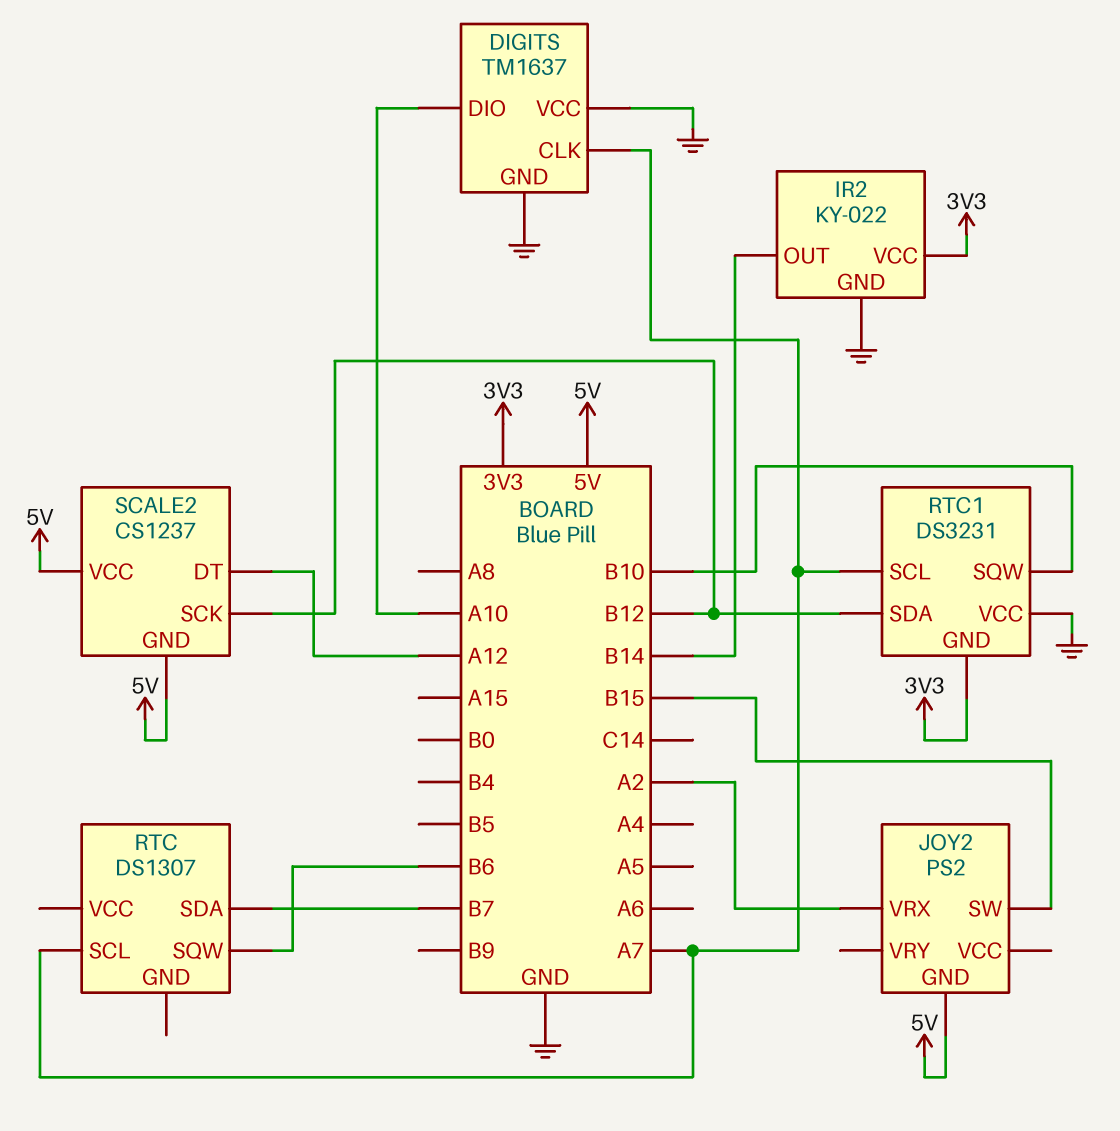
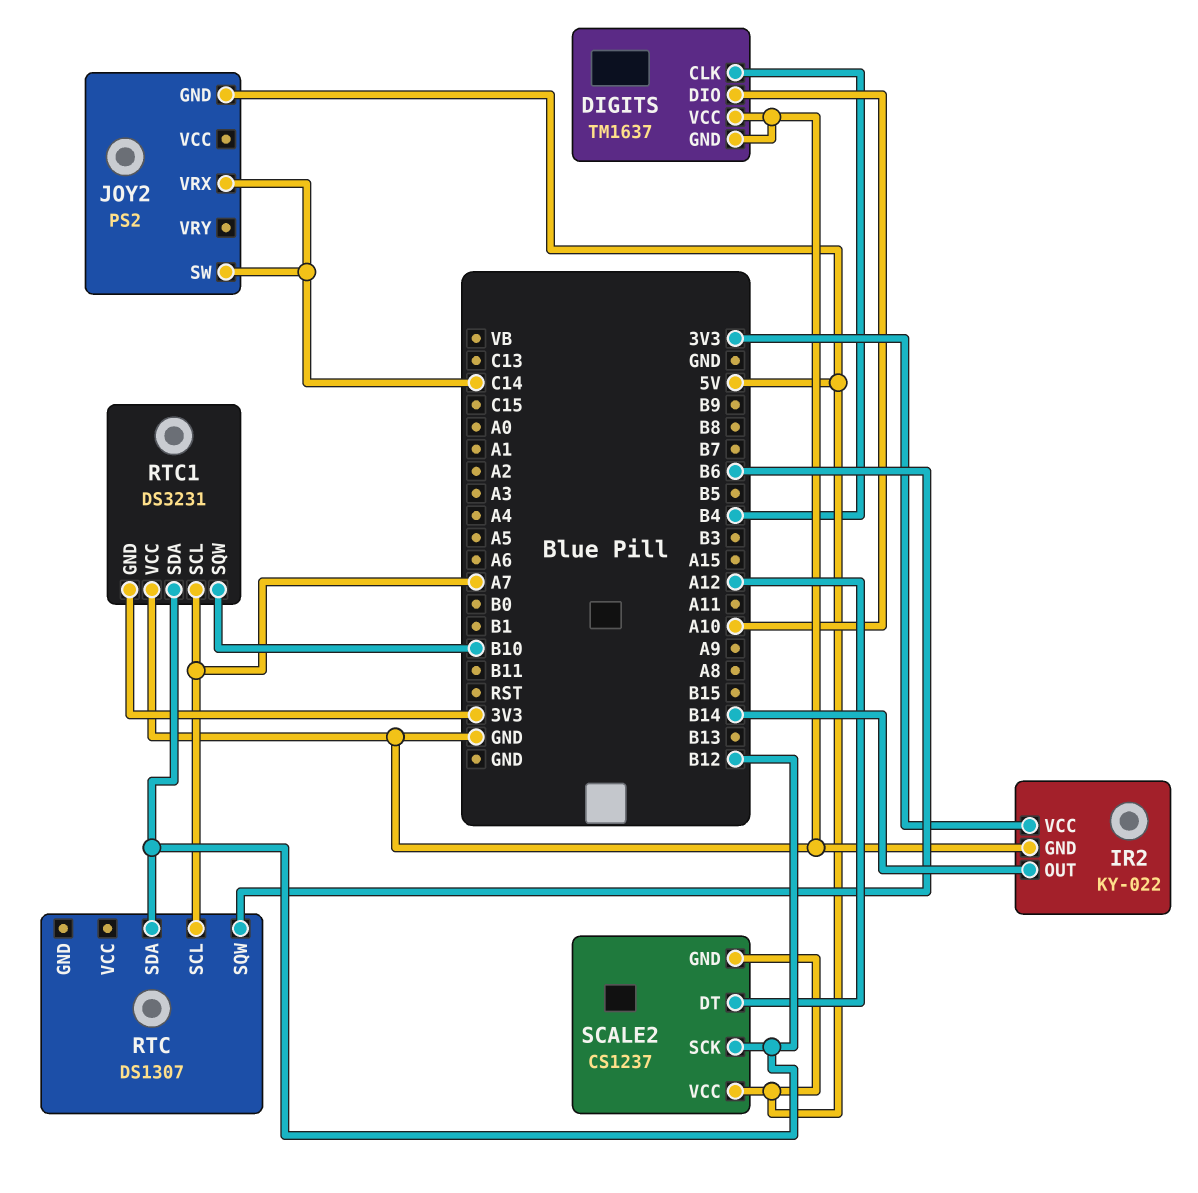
DIGITS pin CLK: A7 -> B4
JOY2 pin SW: B15 -> C14
JOY2 pin VRX: A2 -> C14
RTC pin SDA: B7 -> B12

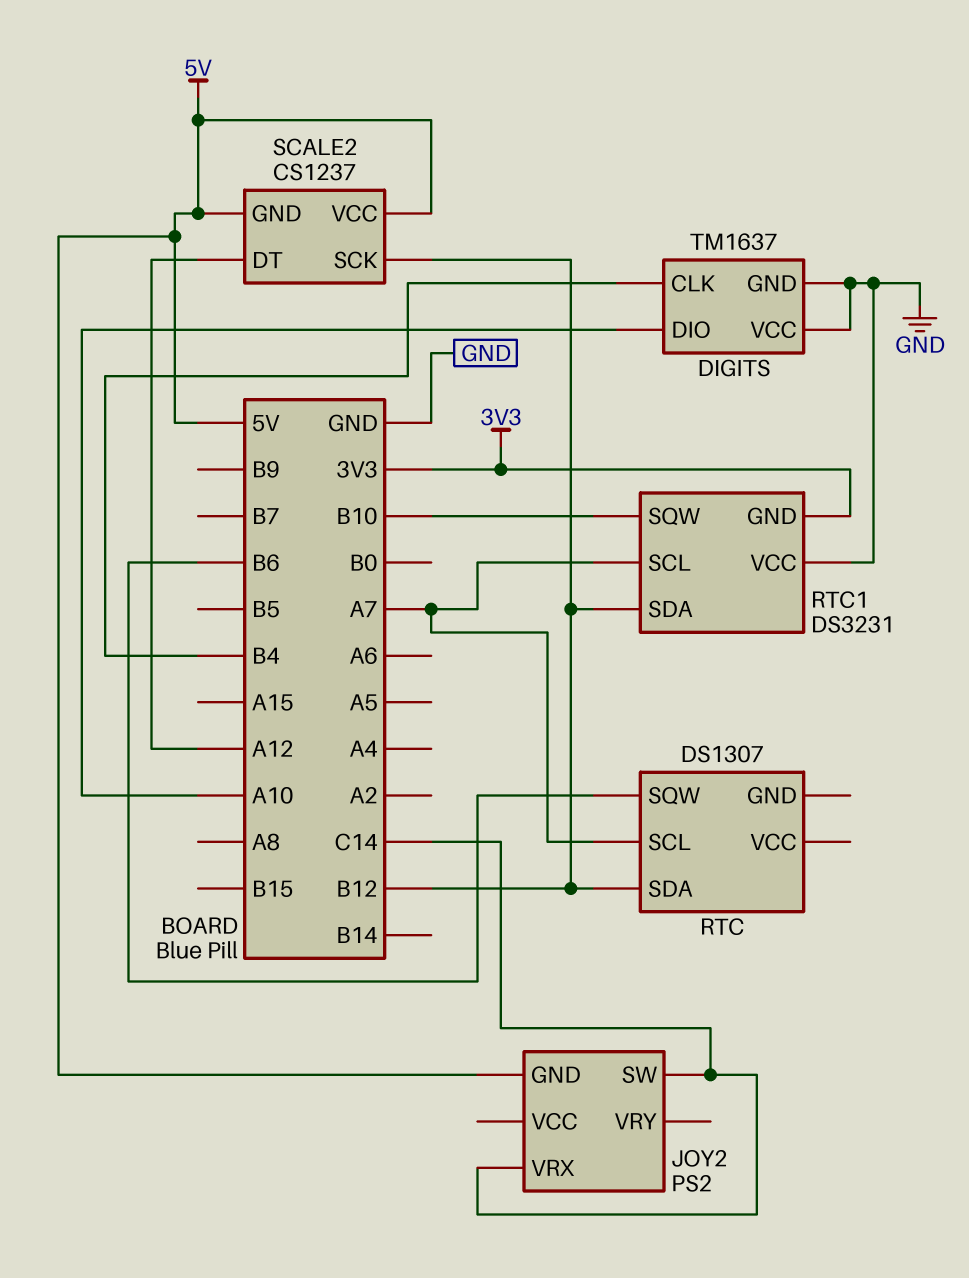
IR2: KY-022 -> none
IR2 pin GND: GND -> none
IR2 pin OUT: B14 -> none
IR2 pin VCC: 3V3 -> none

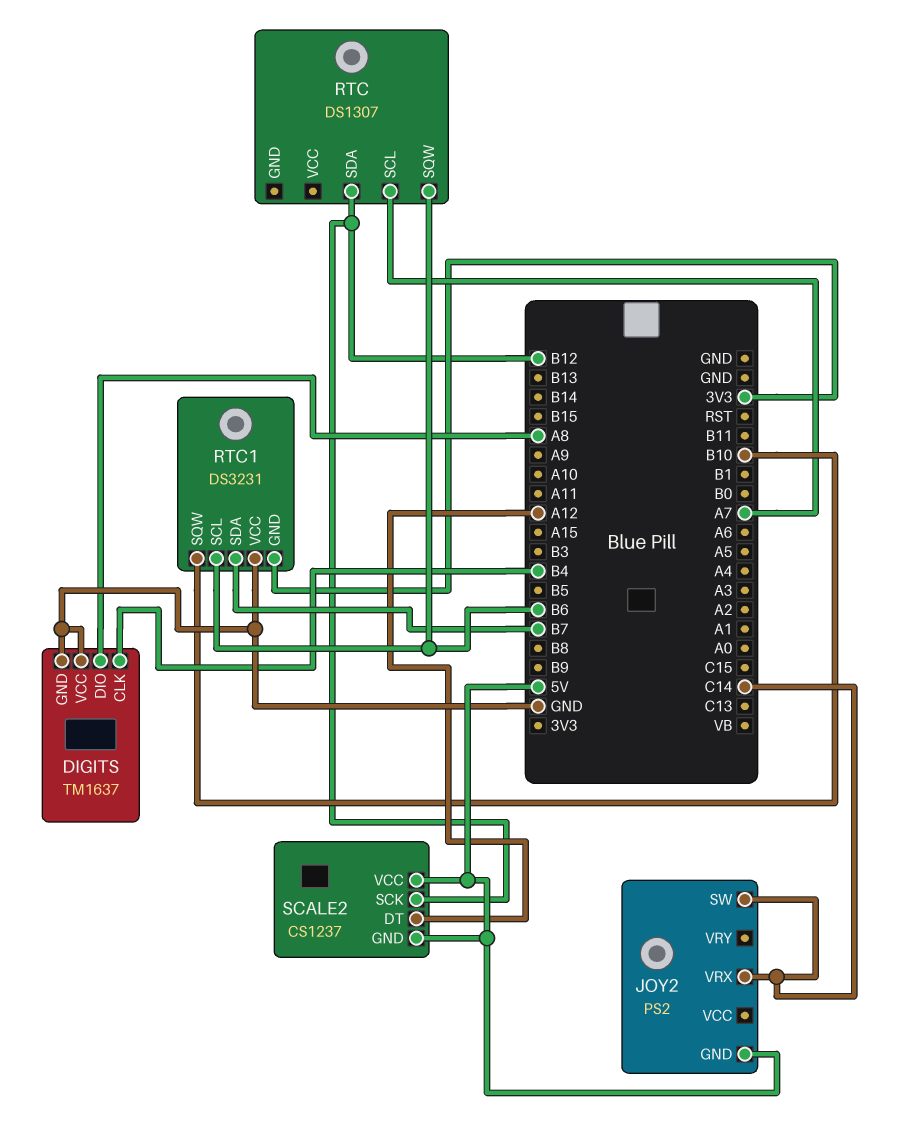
DIGITS pin DIO: A10 -> A8
RTC1 pin SCL: A7 -> B6
RTC1 pin SDA: B12 -> B7

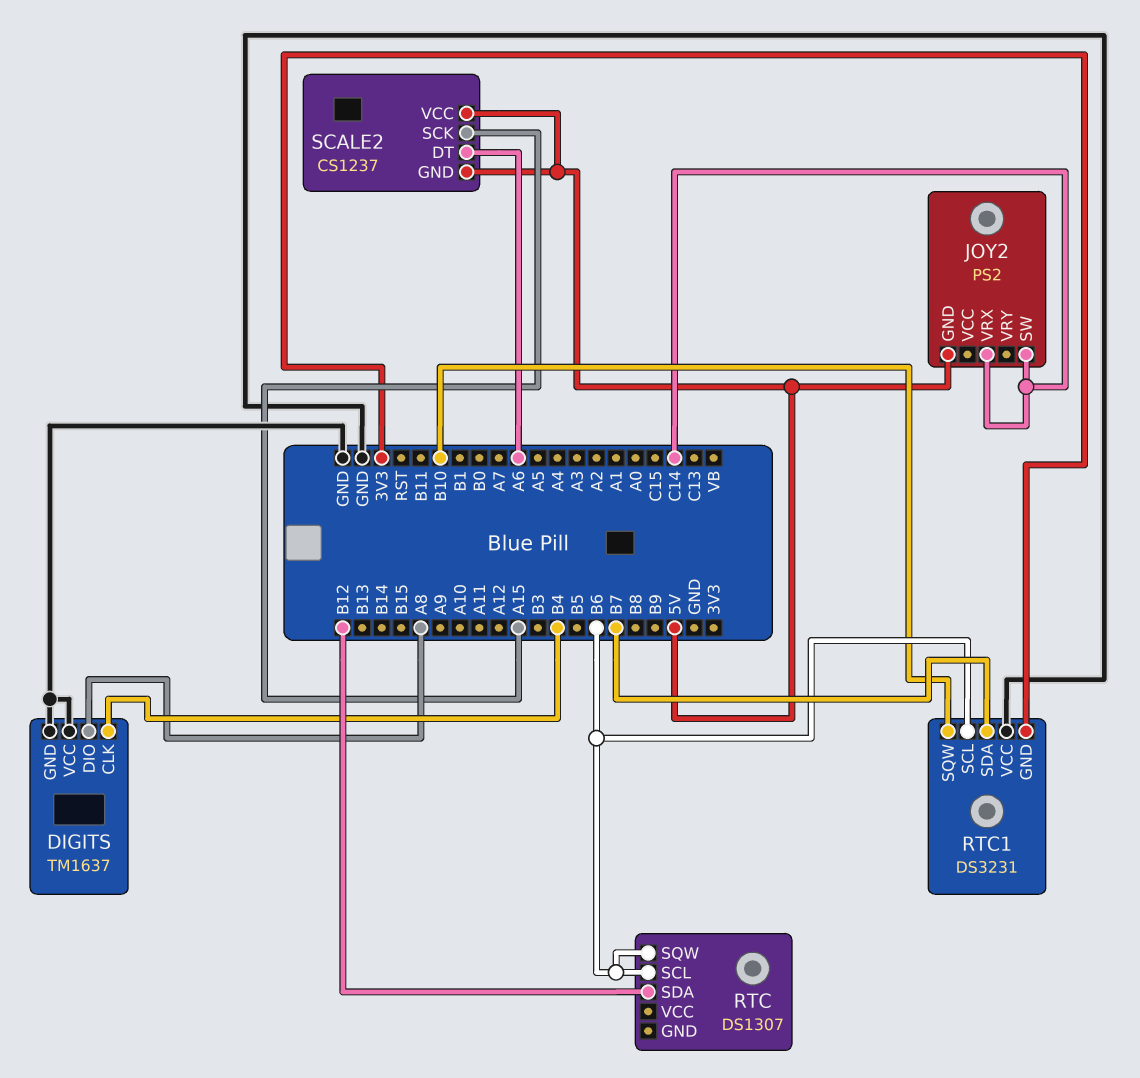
RTC pin SCL: A7 -> B6
SCALE2 pin DT: A12 -> A6
SCALE2 pin SCK: B12 -> A15

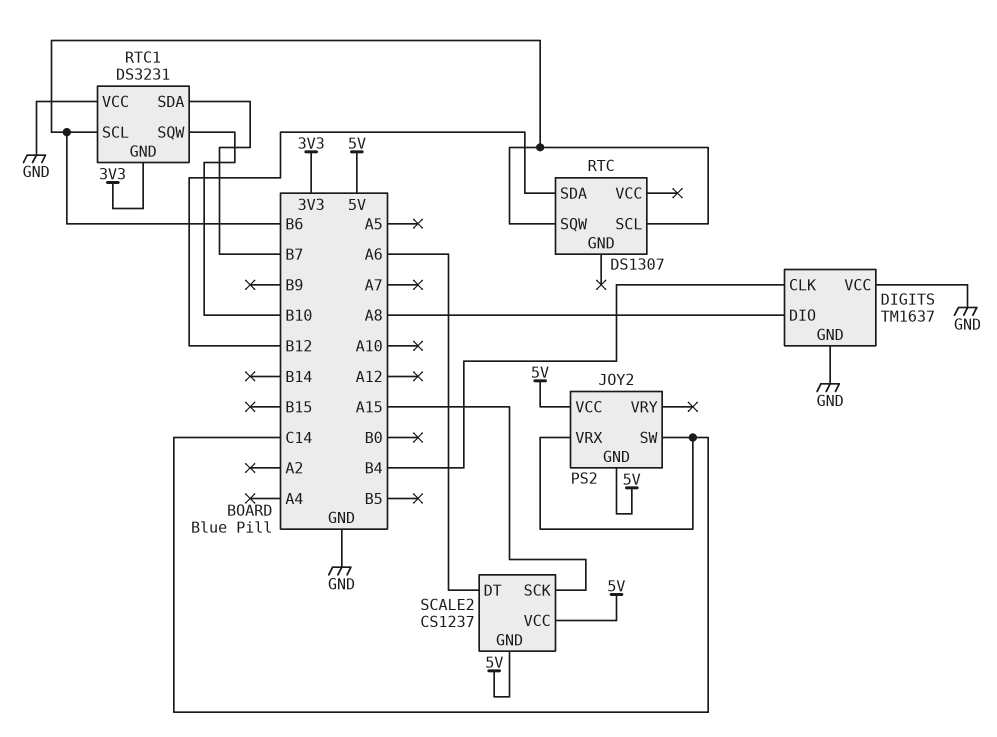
JOY2 pin VCC: none -> 5V

